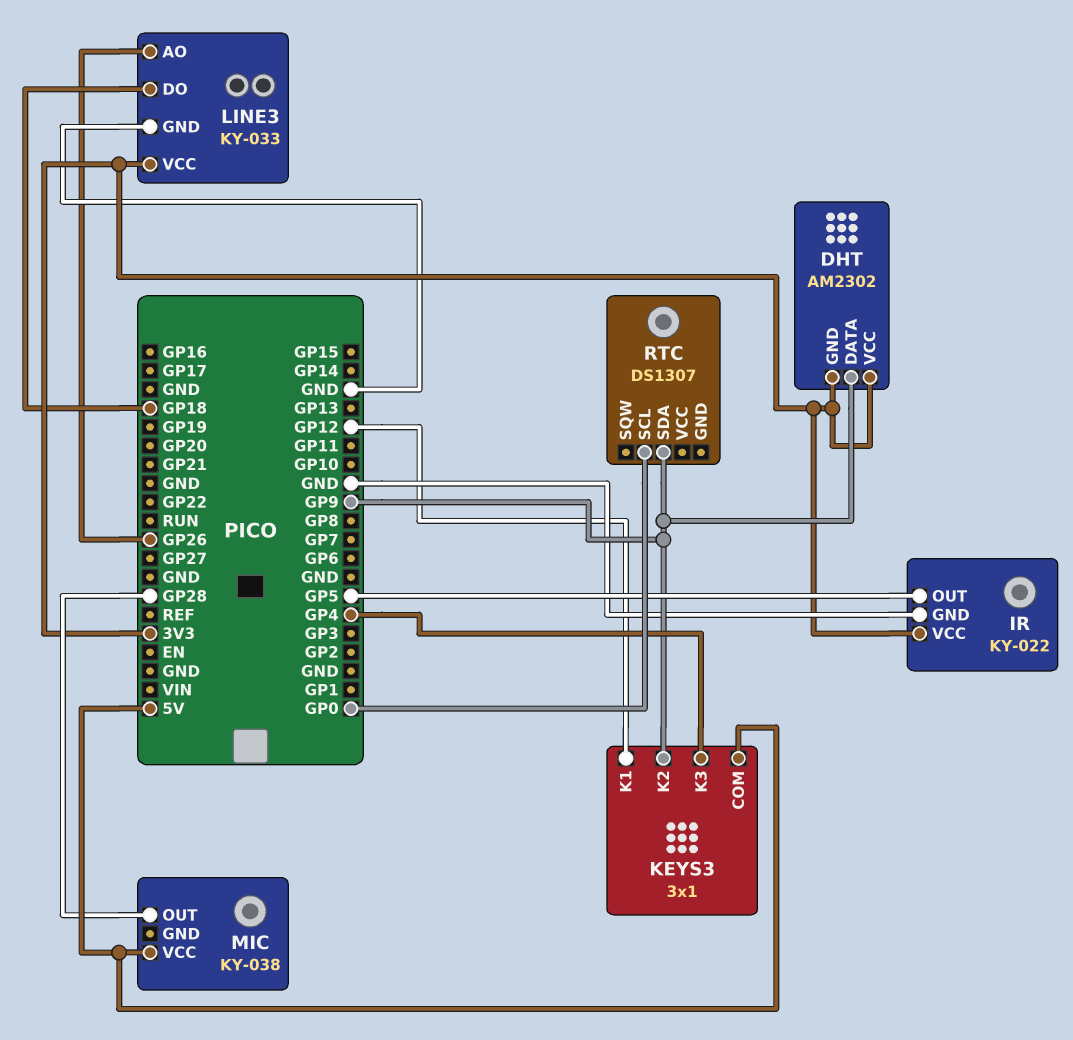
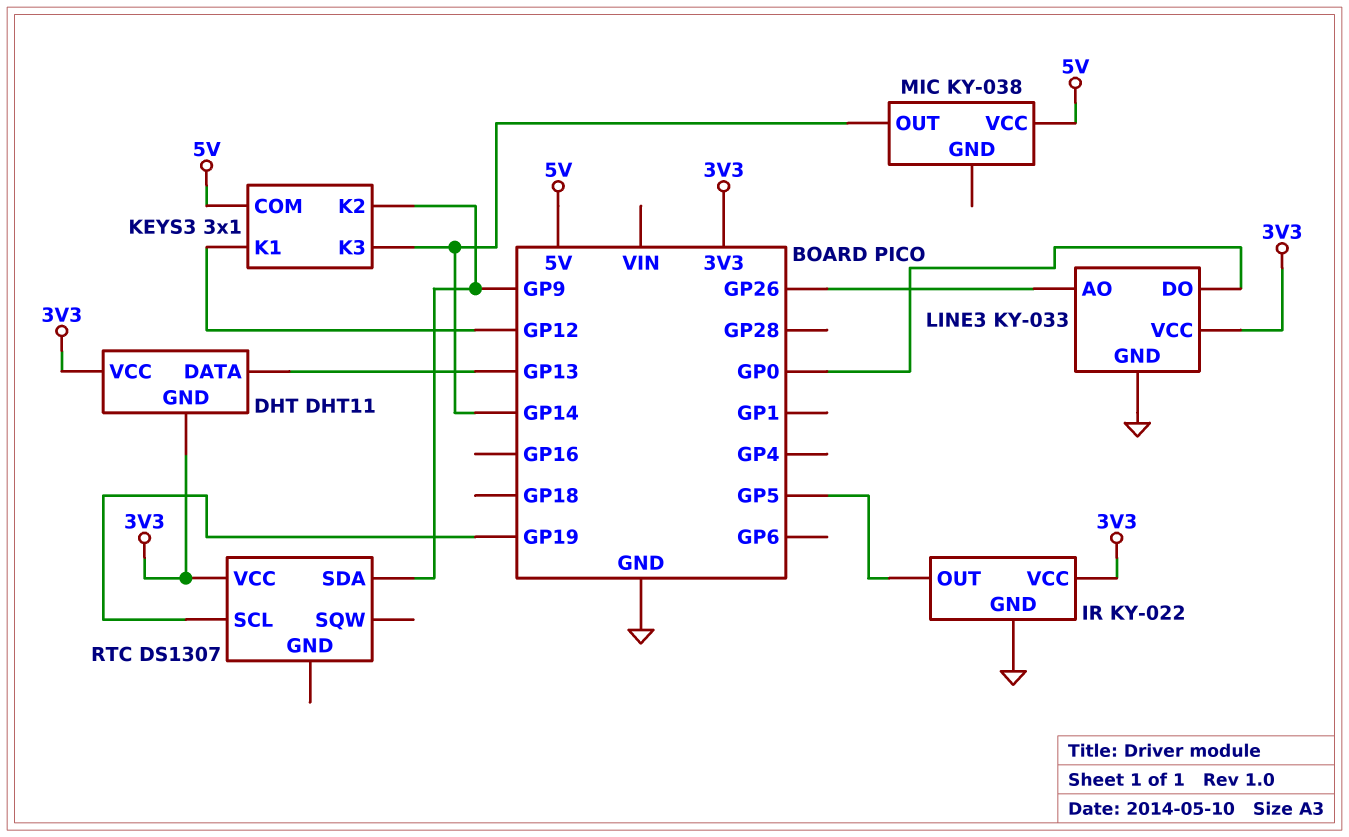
DHT: AM2302 -> DHT11
DHT pin DATA: GP9 -> GP13
KEYS3 pin K3: GP4 -> GP14
LINE3 pin DO: GP18 -> GP0
MIC pin OUT: GP28 -> GP14
RTC pin SCL: GP0 -> GP19
RTC pin VCC: none -> 3V3

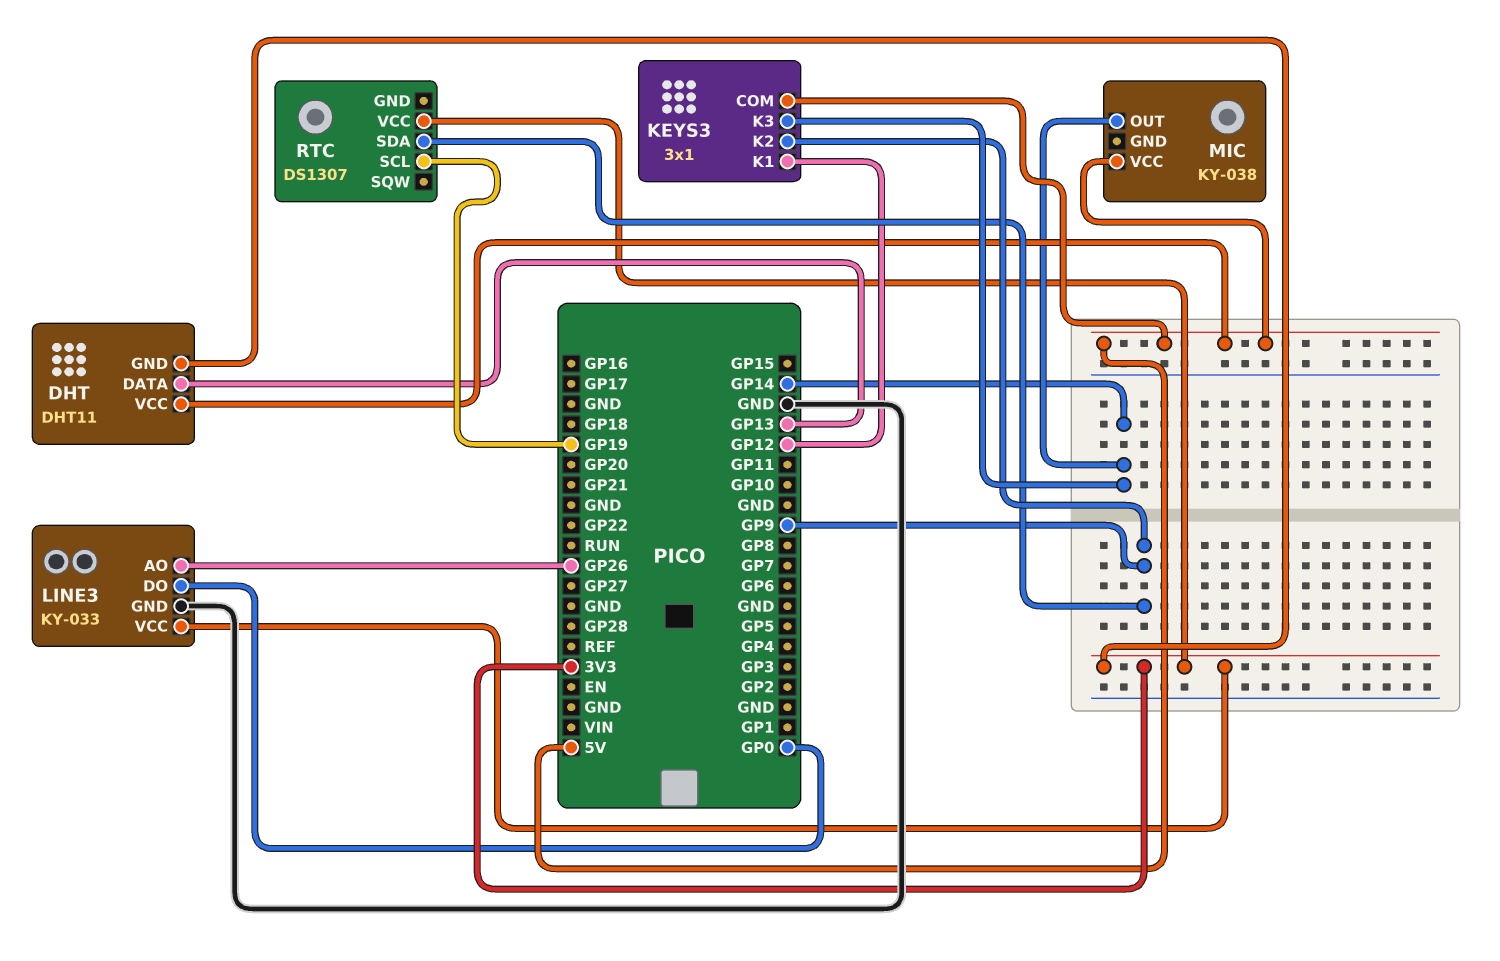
DHT pin VCC: 3V3 -> 5V
IR: KY-022 -> none
IR pin GND: GND -> none
IR pin OUT: GP5 -> none
IR pin VCC: 3V3 -> none

